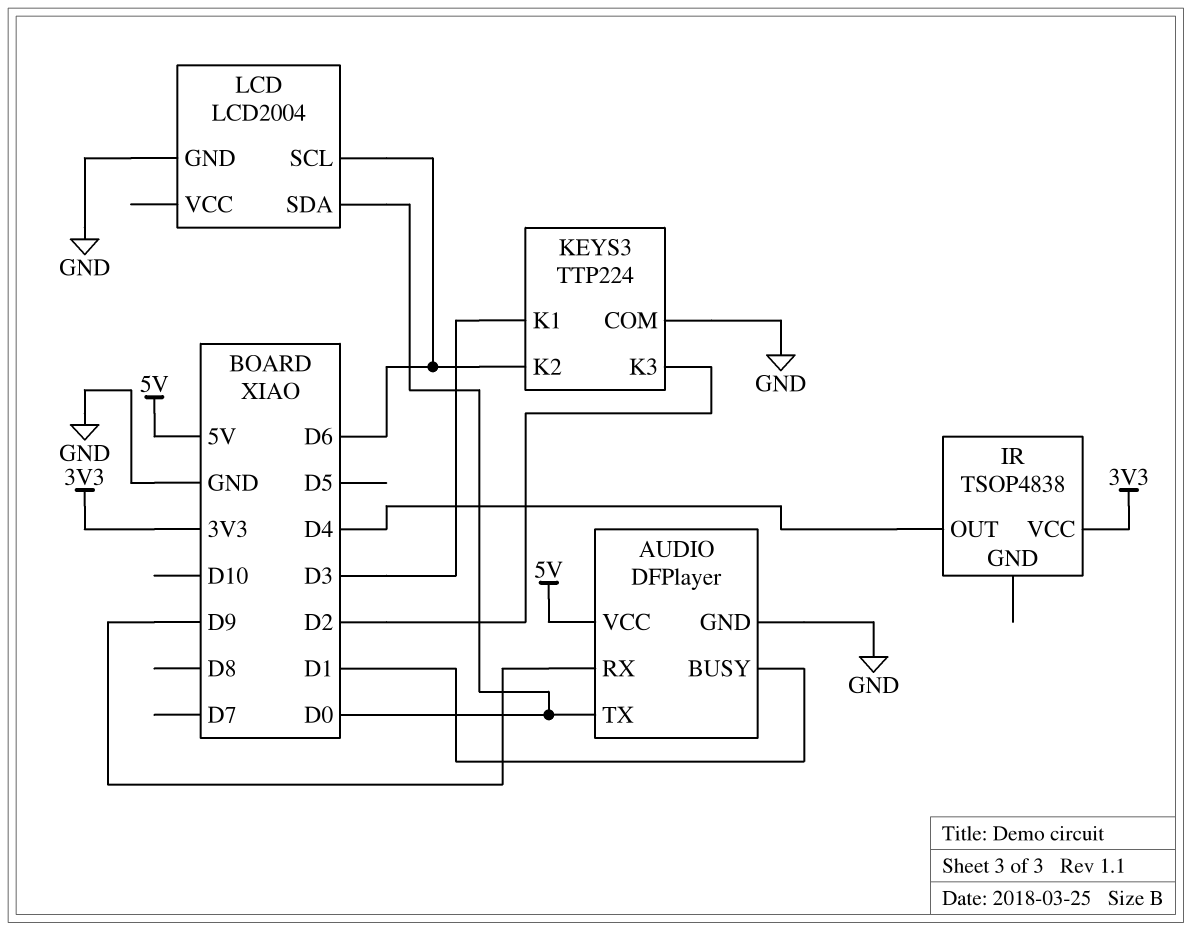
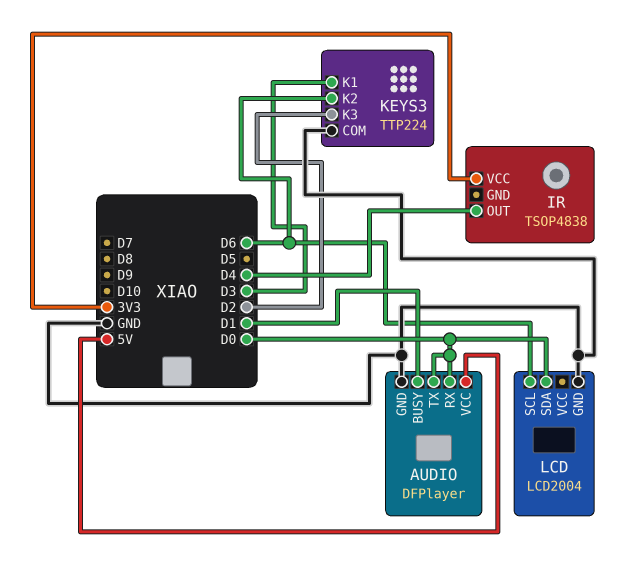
AUDIO pin RX: D9 -> D0

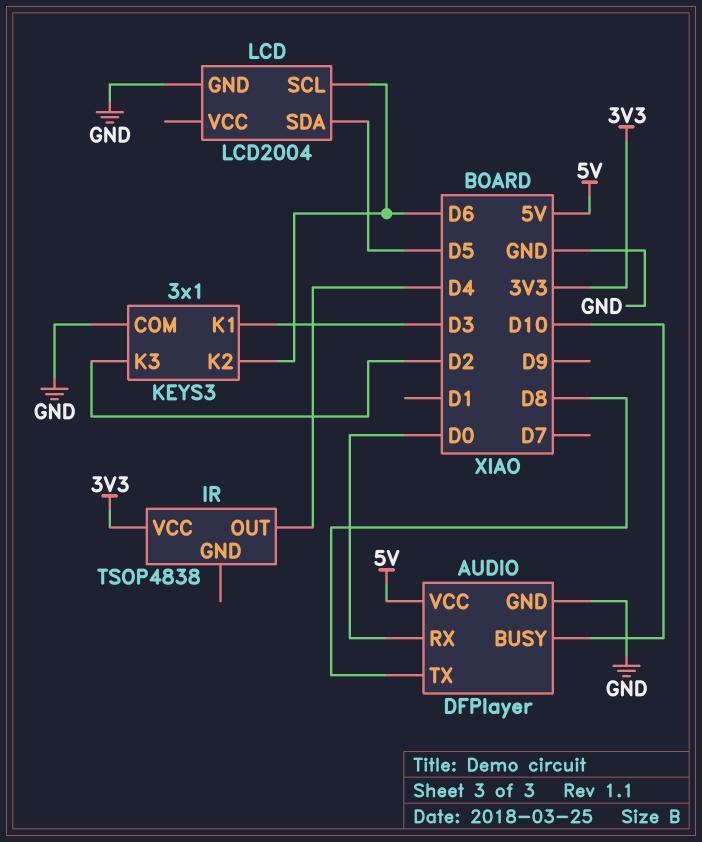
AUDIO pin BUSY: D1 -> D10
AUDIO pin TX: D0 -> D8
KEYS3: TTP224 -> 3x1
LCD pin SDA: D0 -> D5

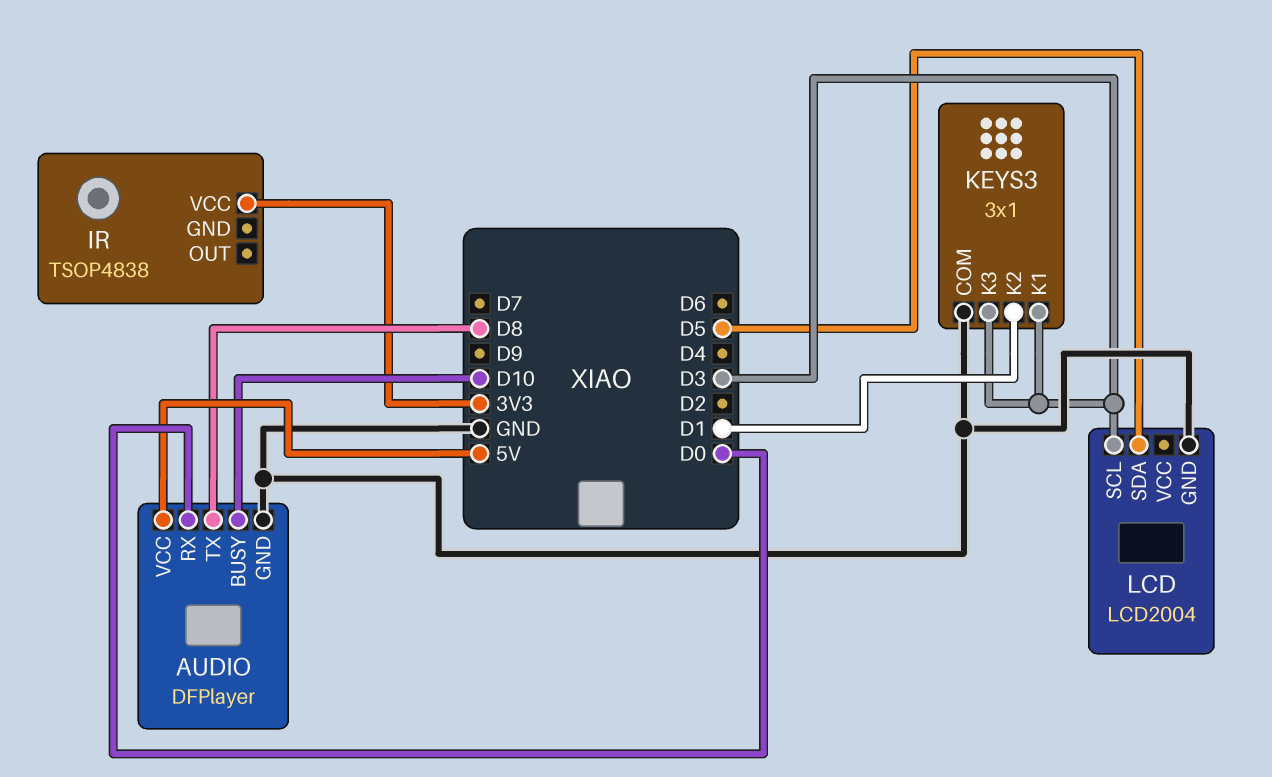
IR pin OUT: D4 -> none
KEYS3 pin K2: D6 -> D1
KEYS3 pin K3: D2 -> D3
LCD pin SCL: D6 -> D3

